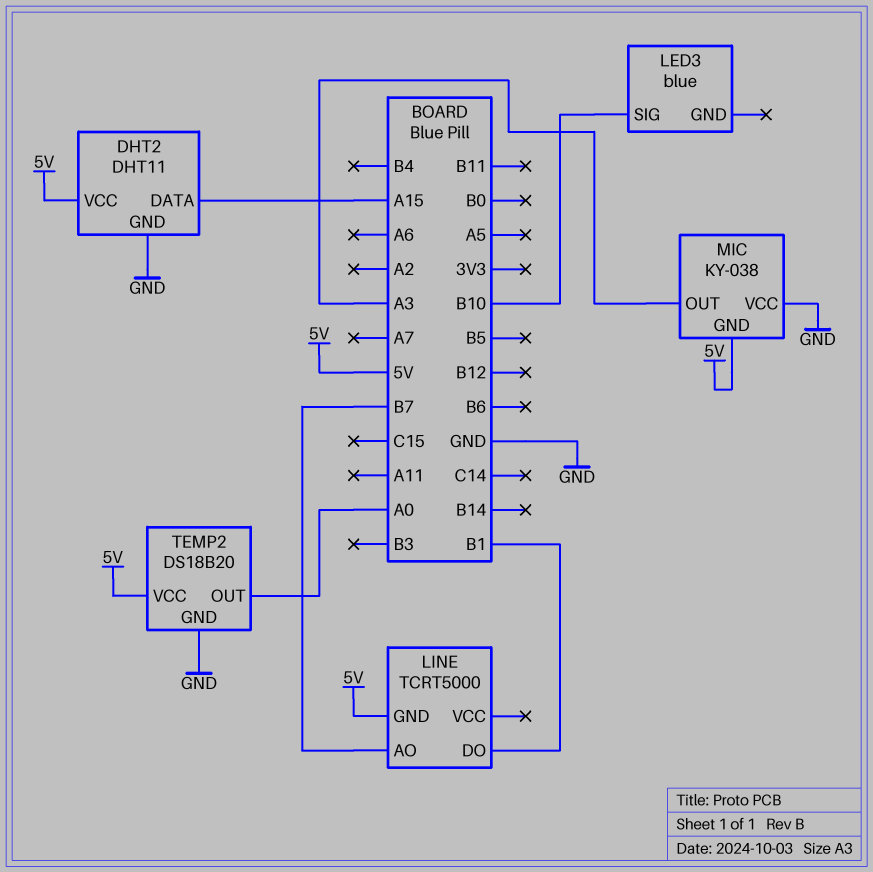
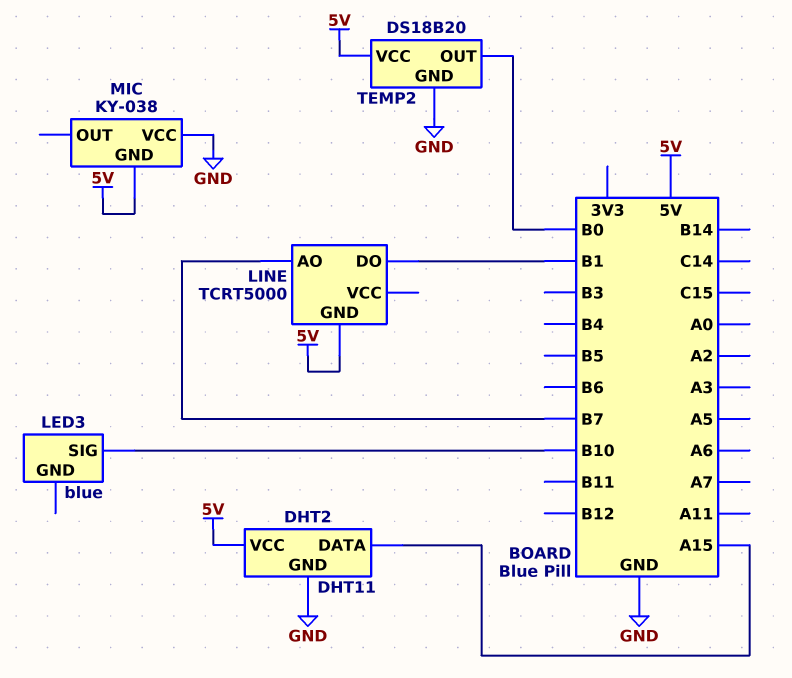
MIC pin OUT: A3 -> none
TEMP2 pin OUT: A0 -> B0

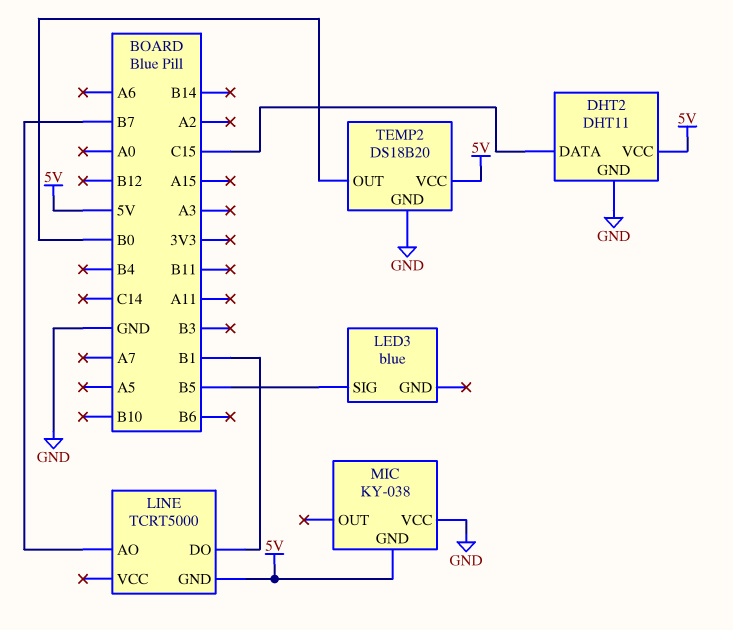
DHT2 pin DATA: A15 -> C15
LED3 pin SIG: B10 -> B5

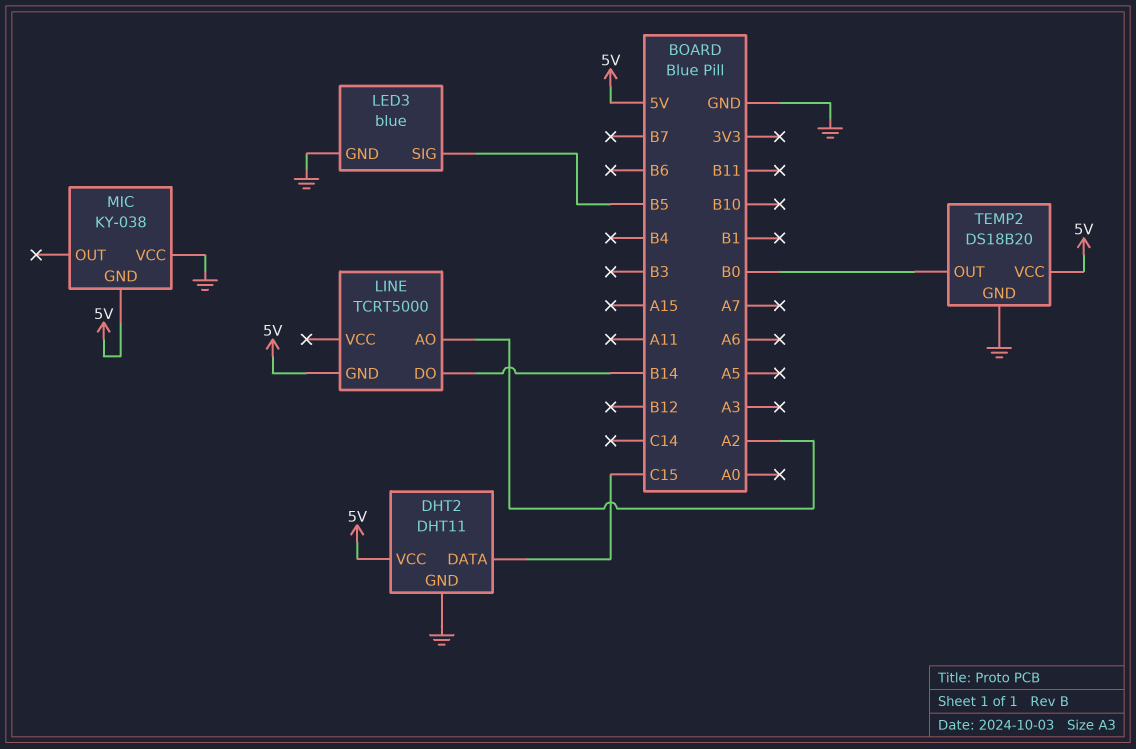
LED3 pin GND: none -> GND
LINE pin AO: B7 -> A2
LINE pin DO: B1 -> B14

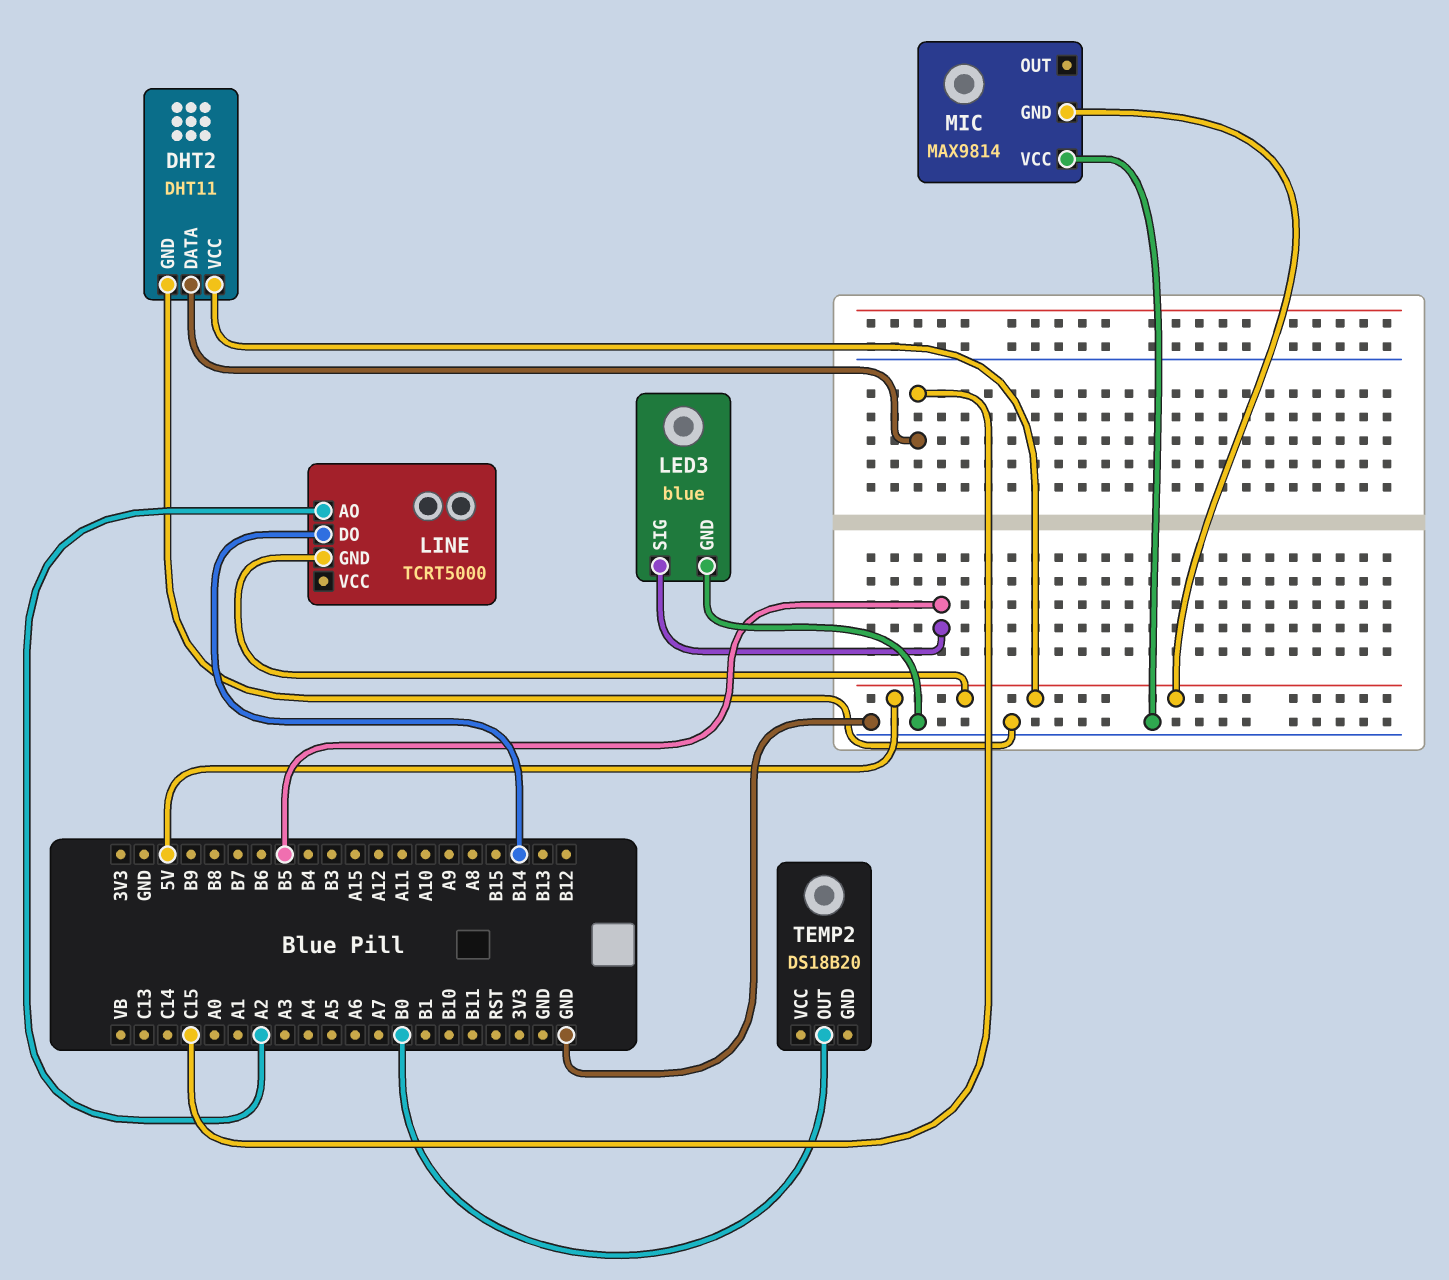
MIC: KY-038 -> MAX9814
TEMP2 pin GND: GND -> none
TEMP2 pin VCC: 5V -> none

